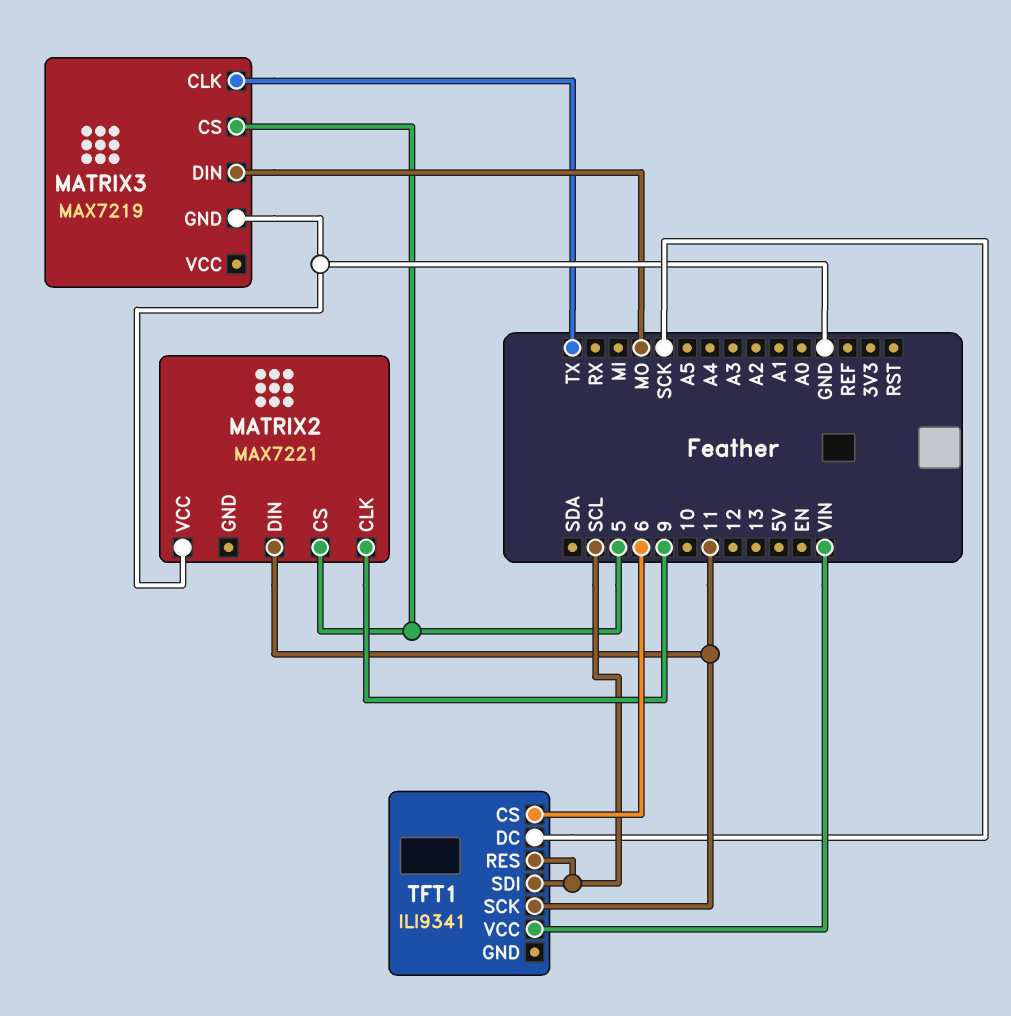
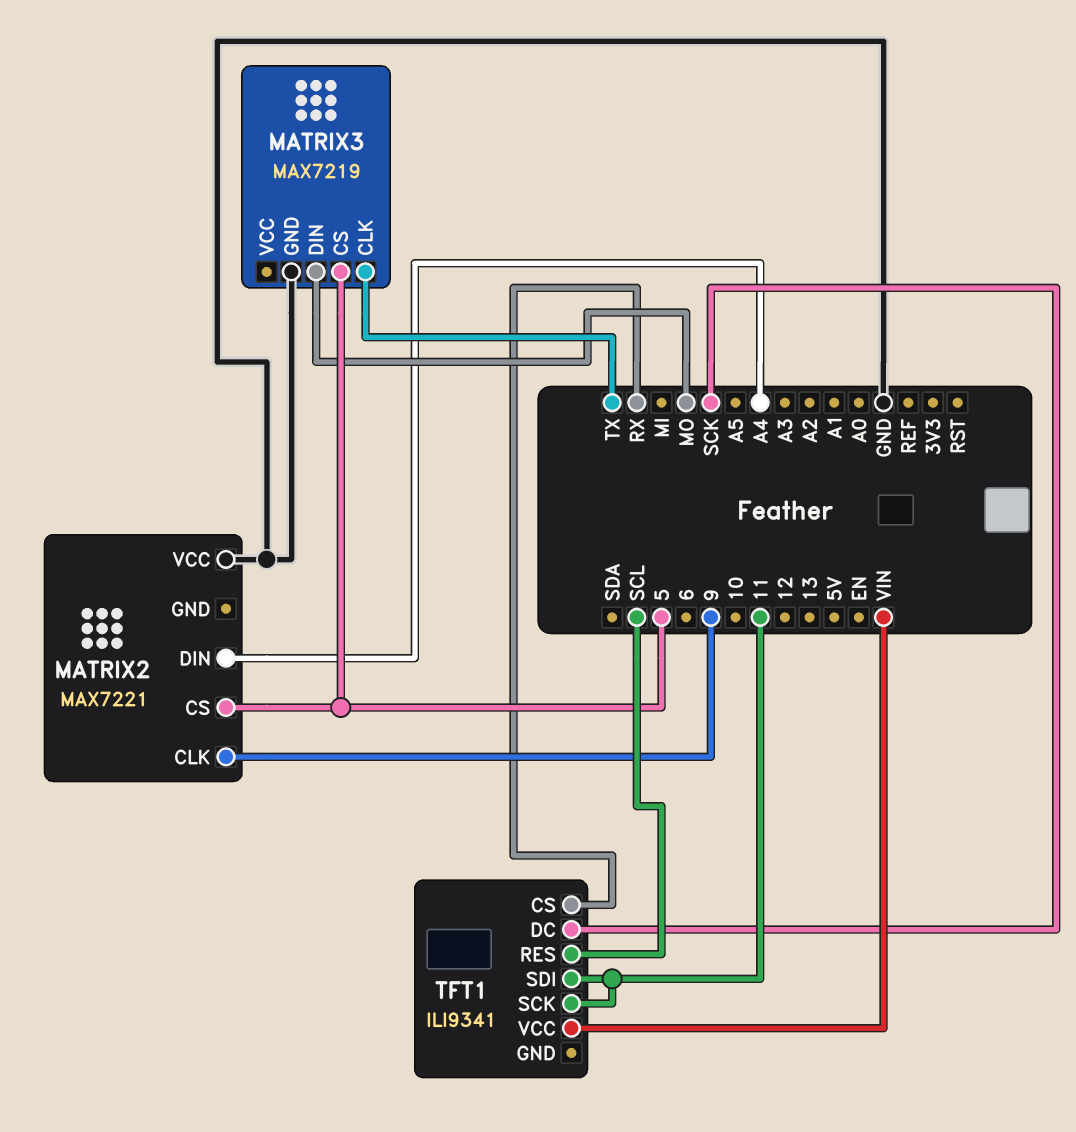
MATRIX2 pin DIN: 11 -> A4
TFT1 pin CS: 6 -> RX
TFT1 pin SDI: SCL -> 11

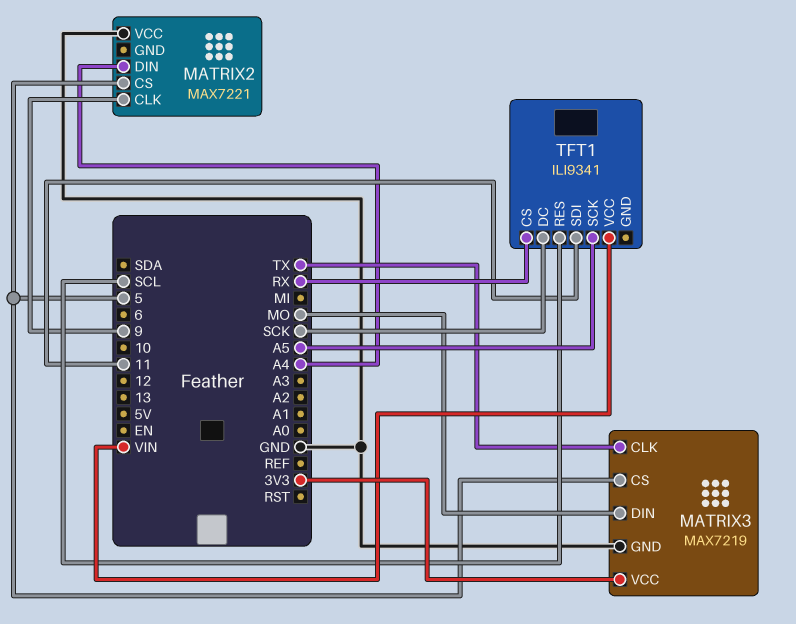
MATRIX3 pin VCC: none -> 3V3
TFT1 pin SCK: 11 -> A5

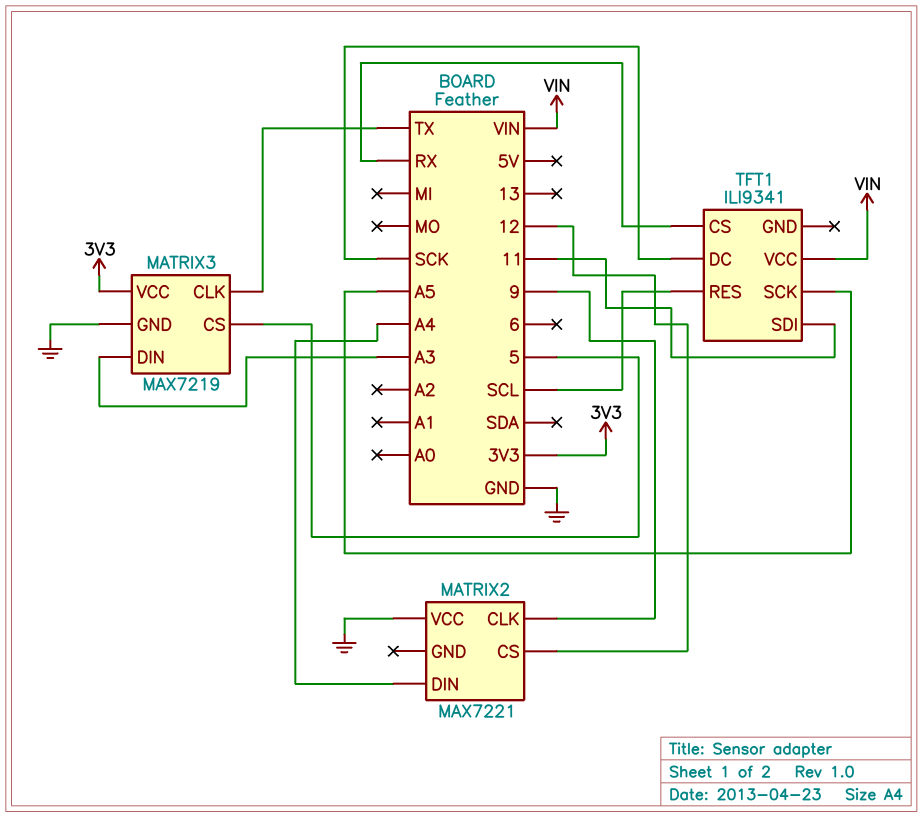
MATRIX2 pin CS: 5 -> 12
MATRIX3 pin DIN: MO -> A3

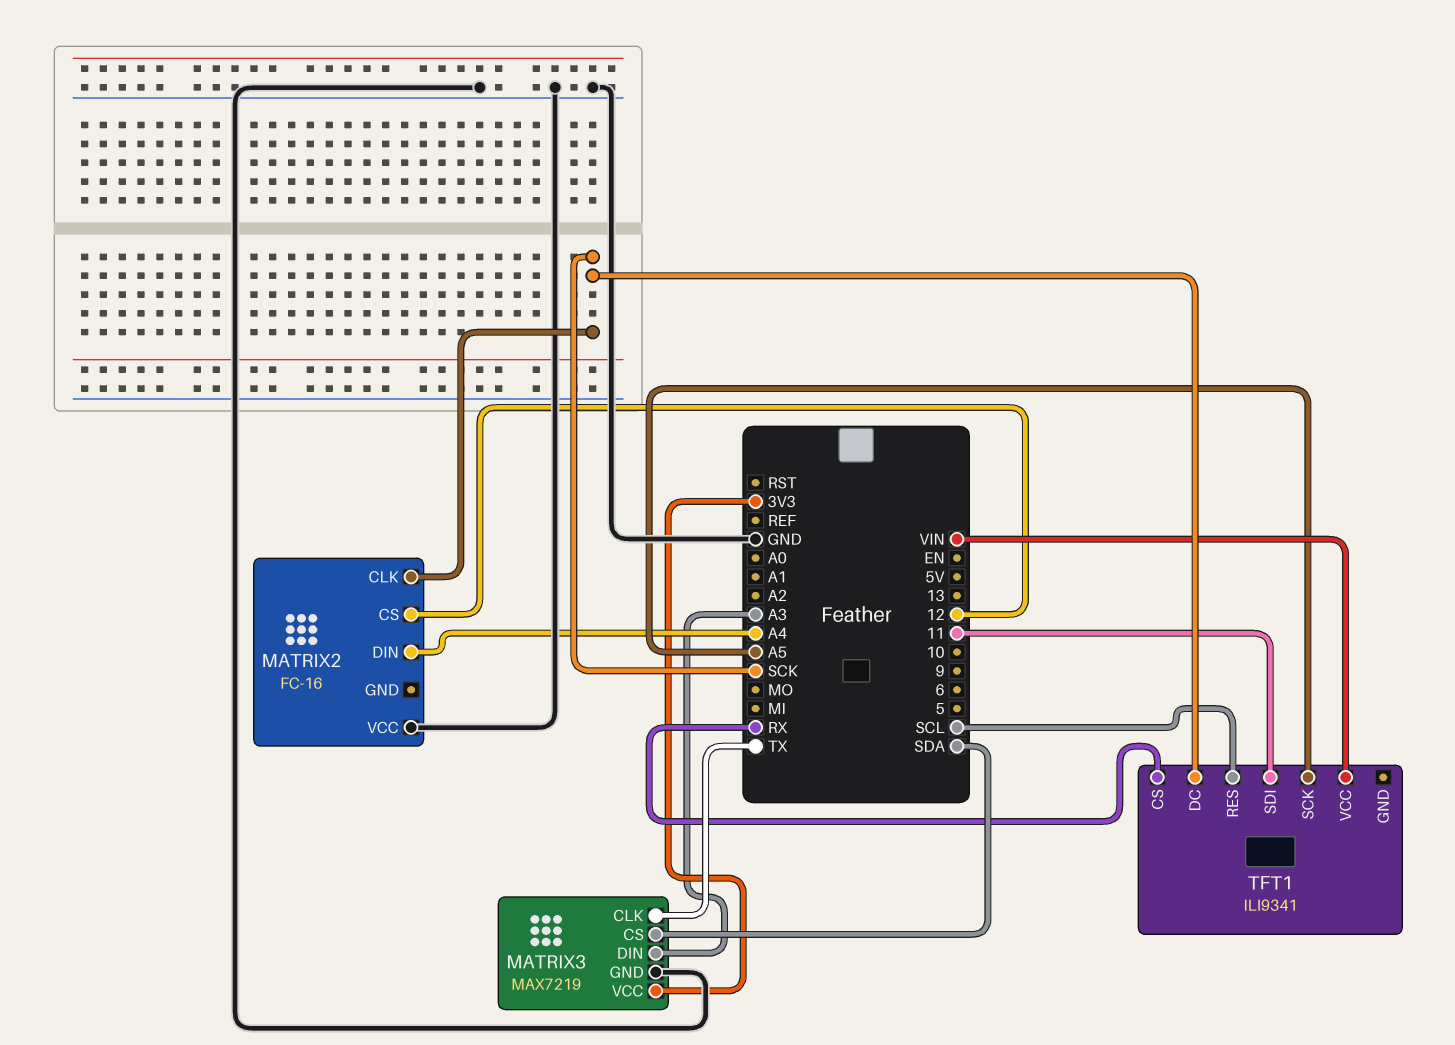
MATRIX2: MAX7221 -> FC-16
MATRIX2 pin CLK: 9 -> SCK
MATRIX3 pin CS: 5 -> SDA

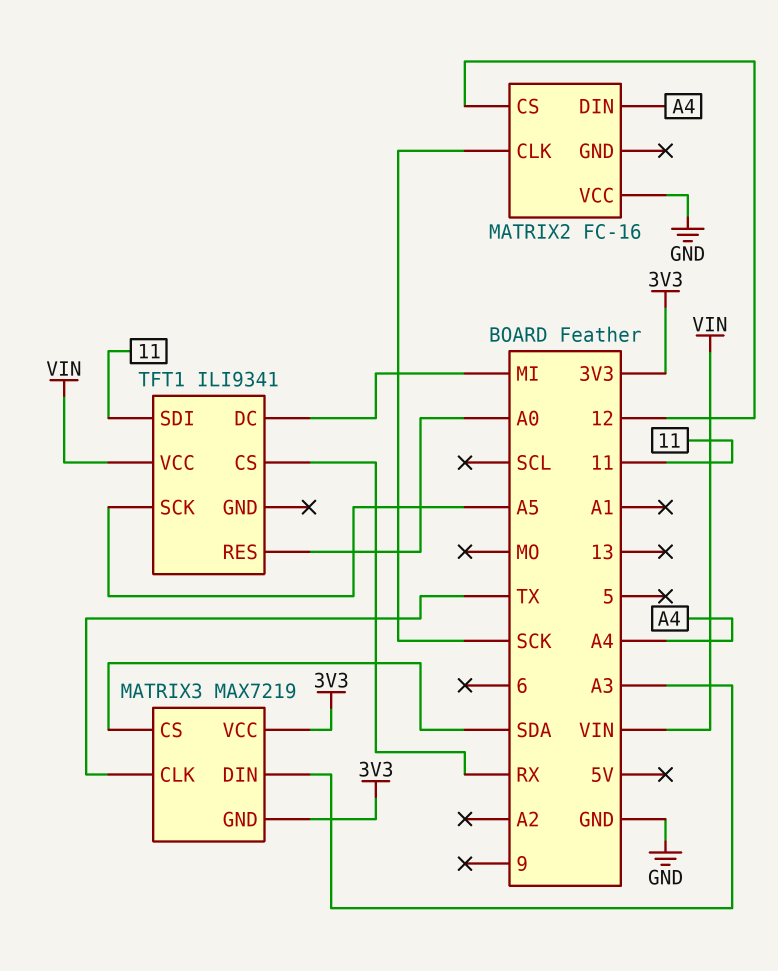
MATRIX3 pin GND: GND -> 3V3
TFT1 pin DC: SCK -> MI
TFT1 pin RES: SCL -> A0

